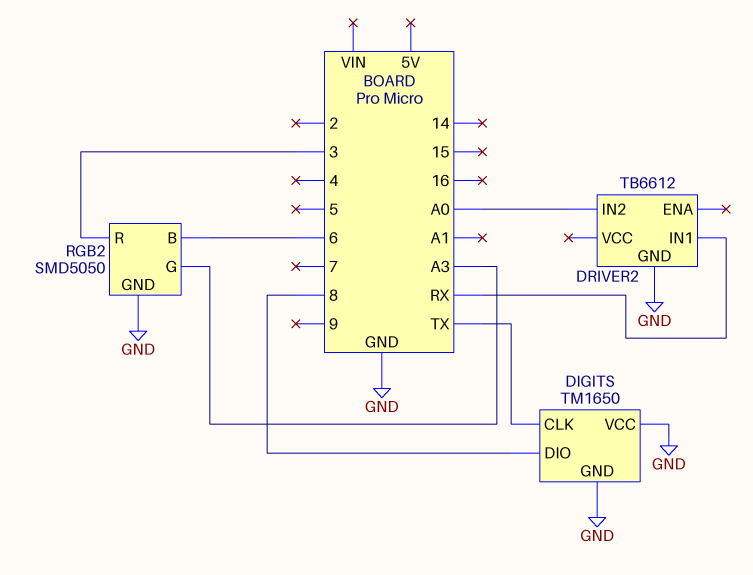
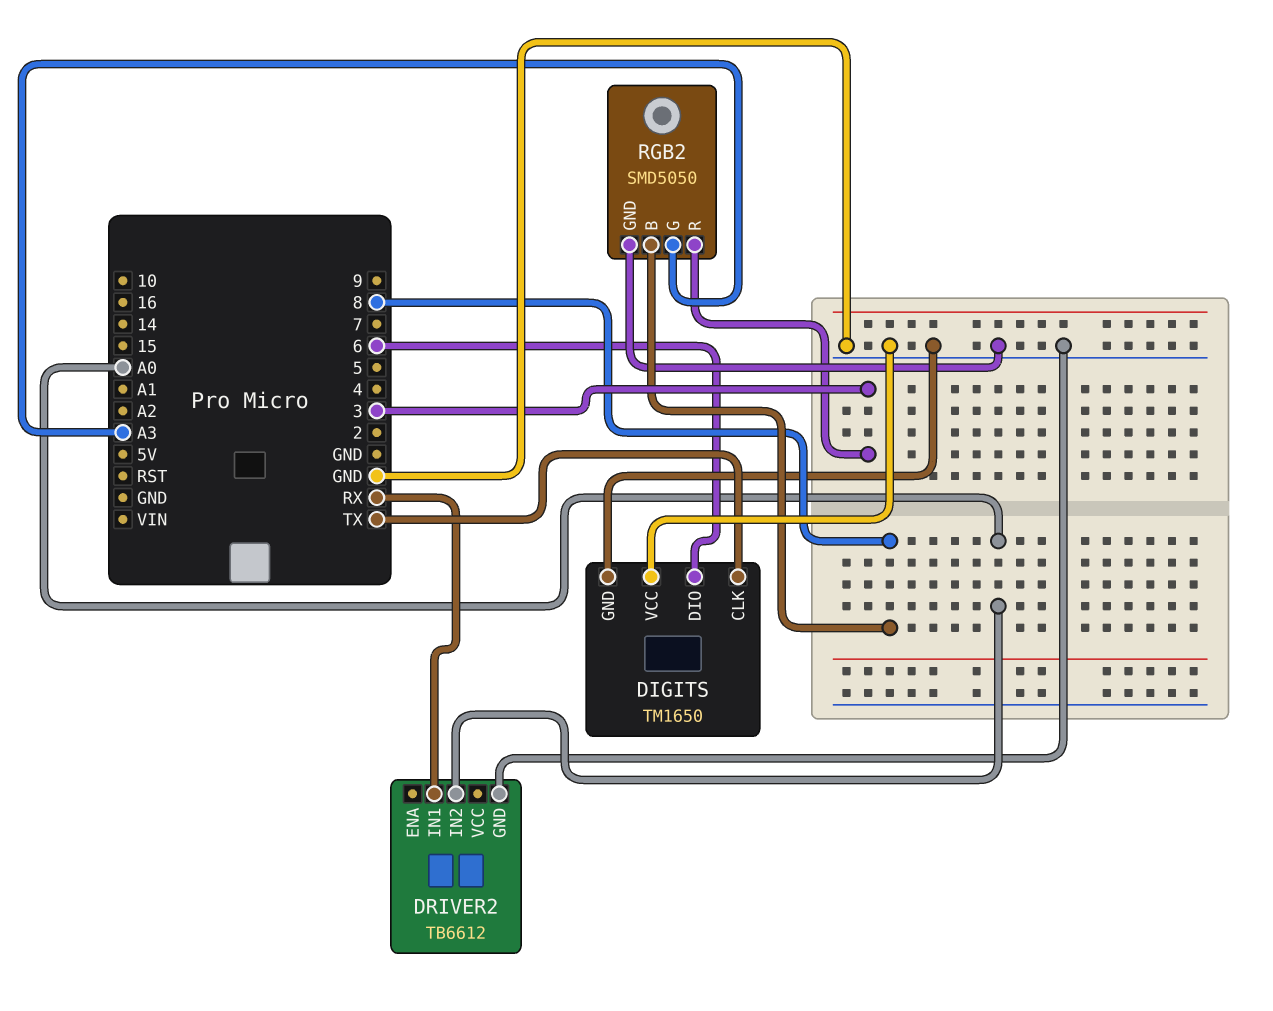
DIGITS pin DIO: 8 -> 6
RGB2 pin B: 6 -> 8

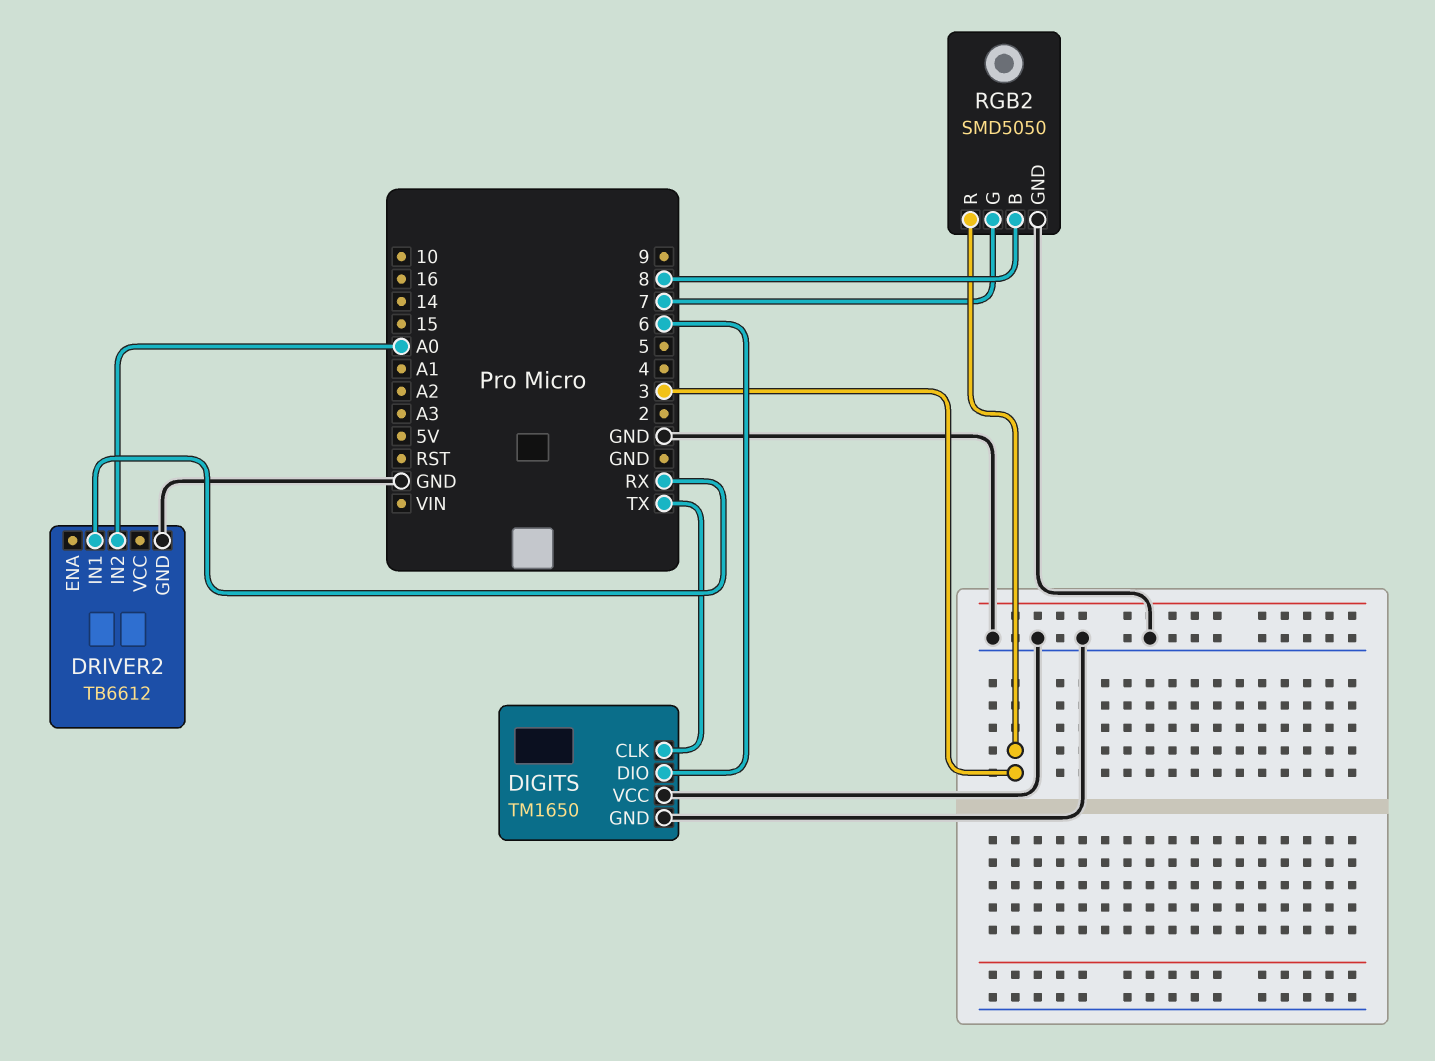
RGB2 pin G: A3 -> 7

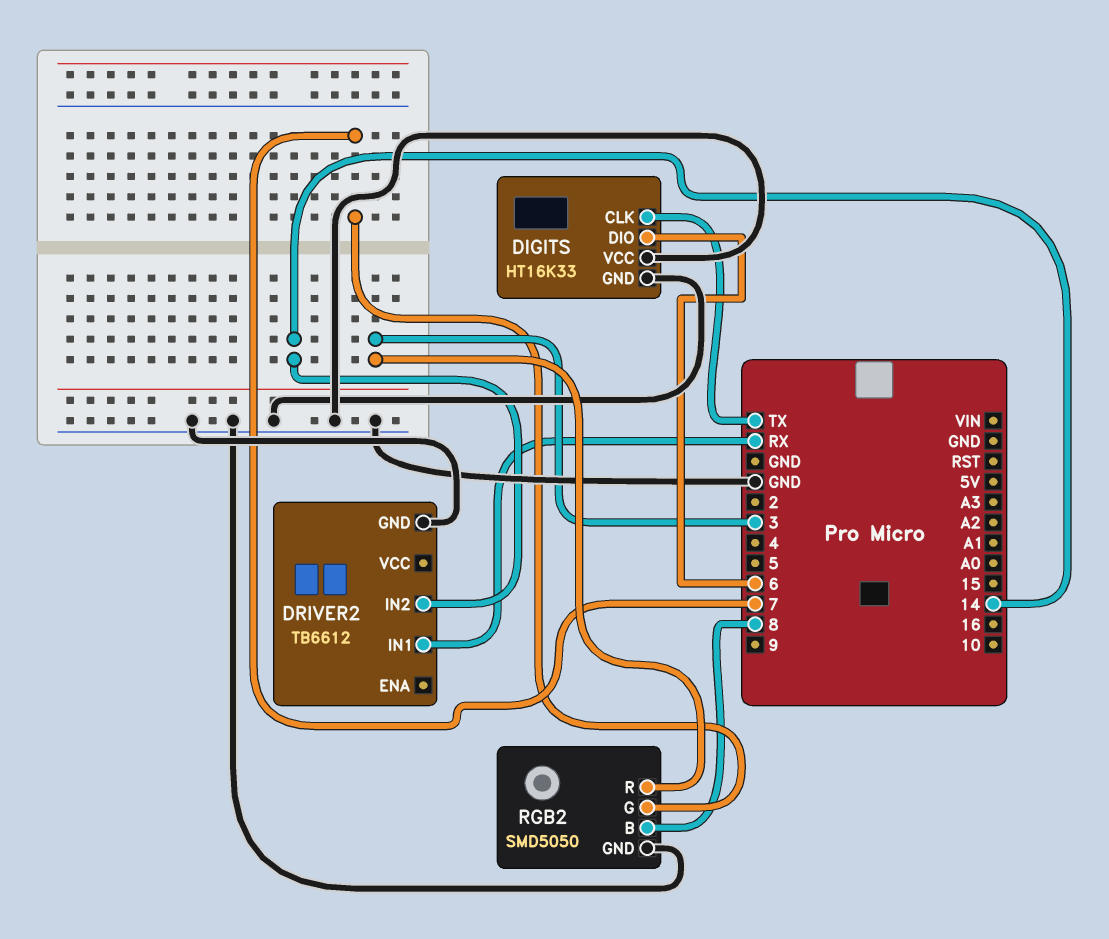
DIGITS: TM1650 -> HT16K33
DRIVER2 pin IN2: A0 -> 14

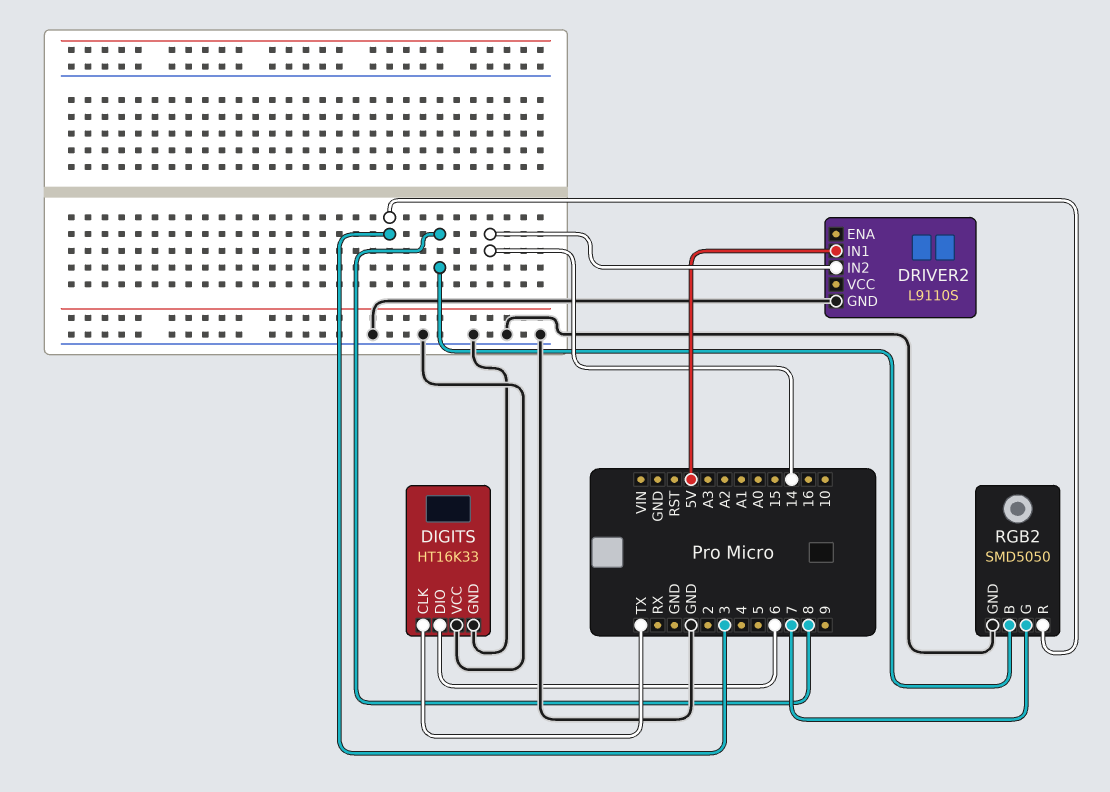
DRIVER2: TB6612 -> L9110S
DRIVER2 pin IN1: RX -> 5V

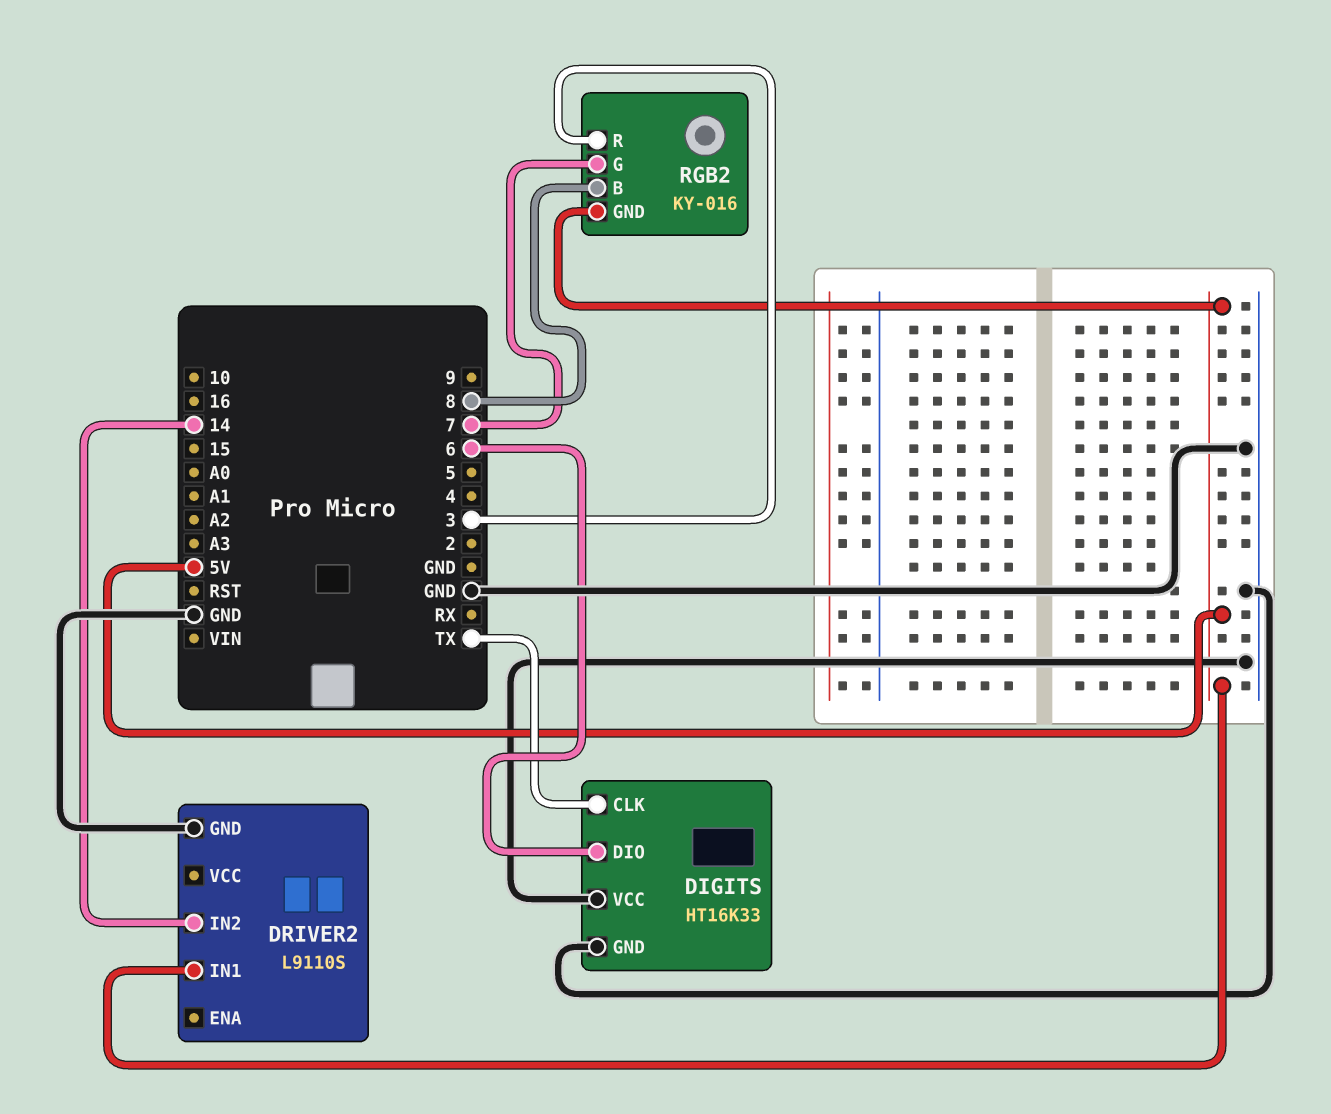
RGB2: SMD5050 -> KY-016
RGB2 pin GND: GND -> 5V

